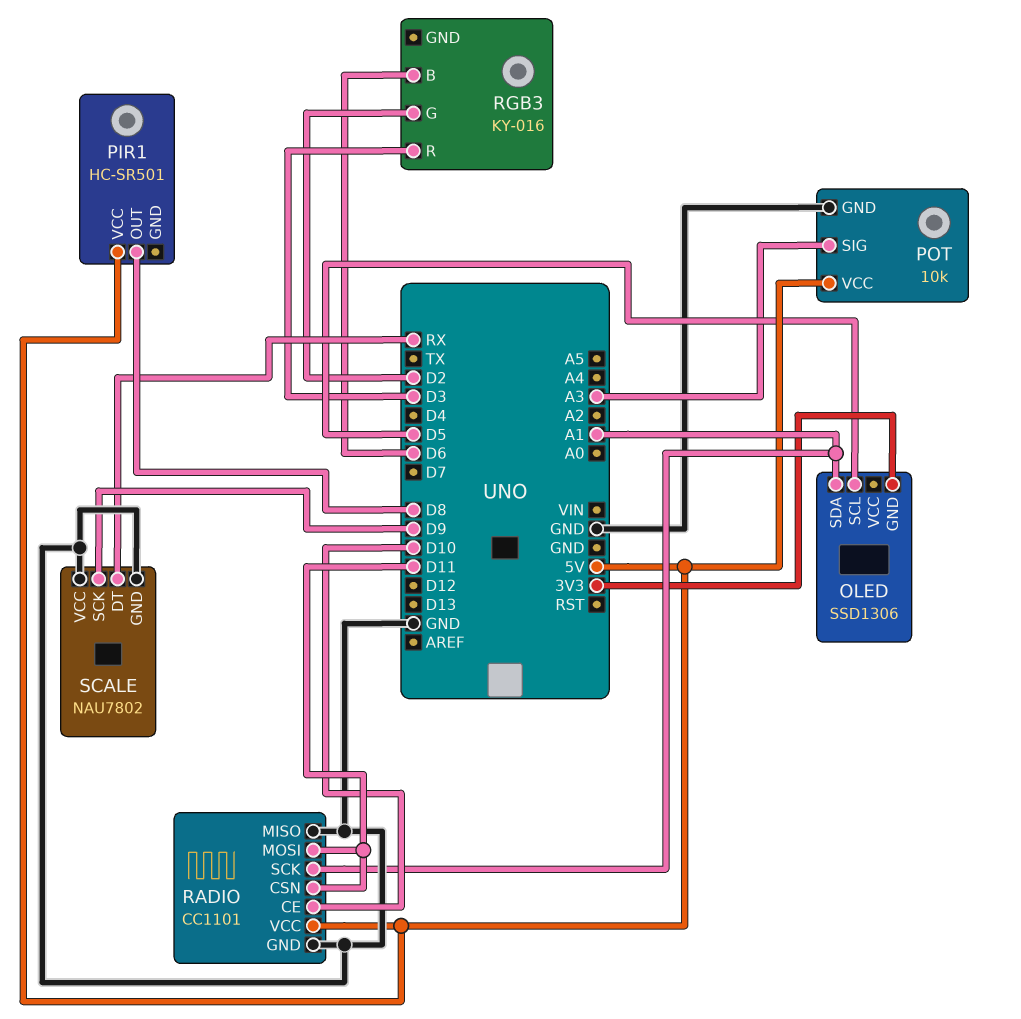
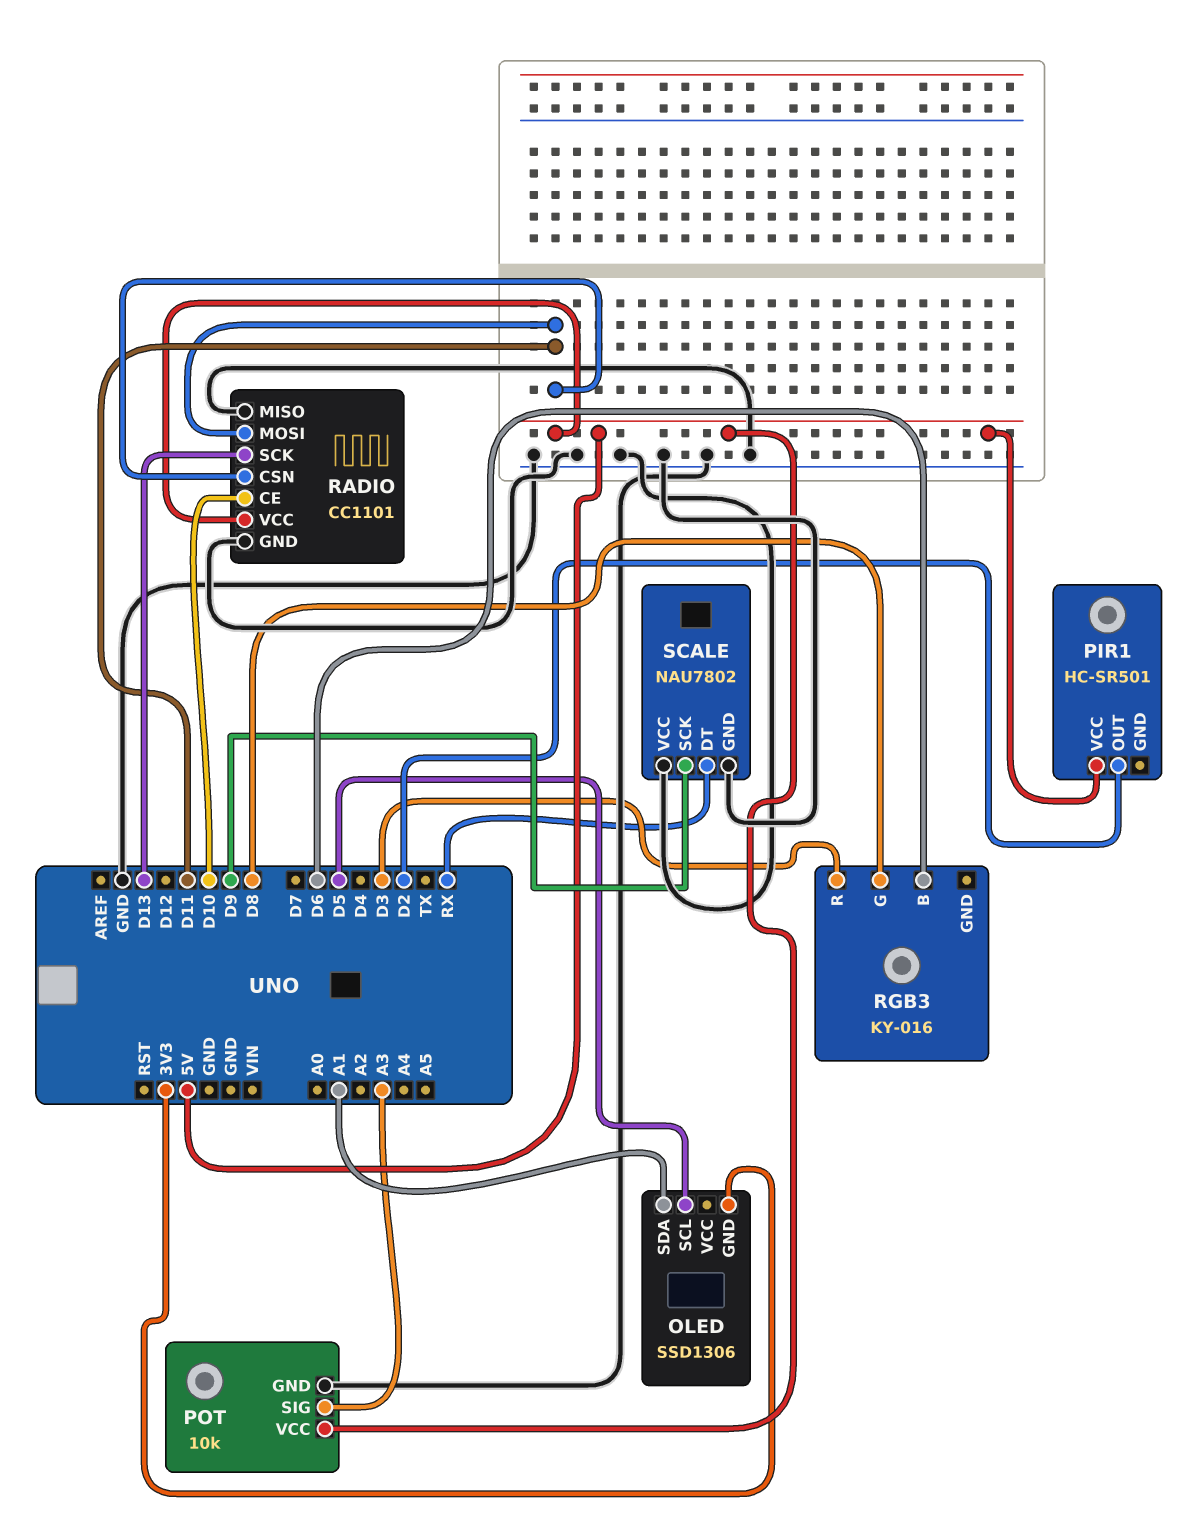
PIR1 pin OUT: D8 -> D2
RADIO pin SCK: A1 -> D13
RGB3 pin G: D2 -> D8

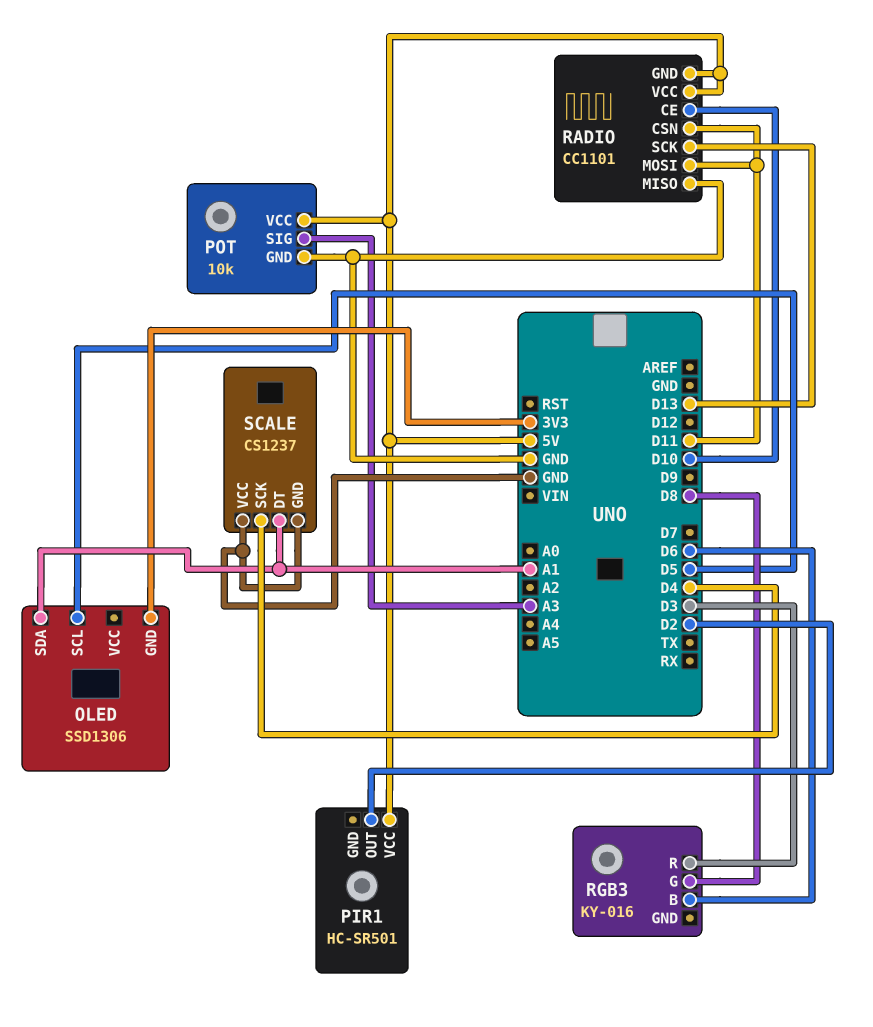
RADIO pin GND: GND -> 5V
SCALE: NAU7802 -> CS1237
SCALE pin DT: RX -> A1
SCALE pin SCK: D9 -> D4

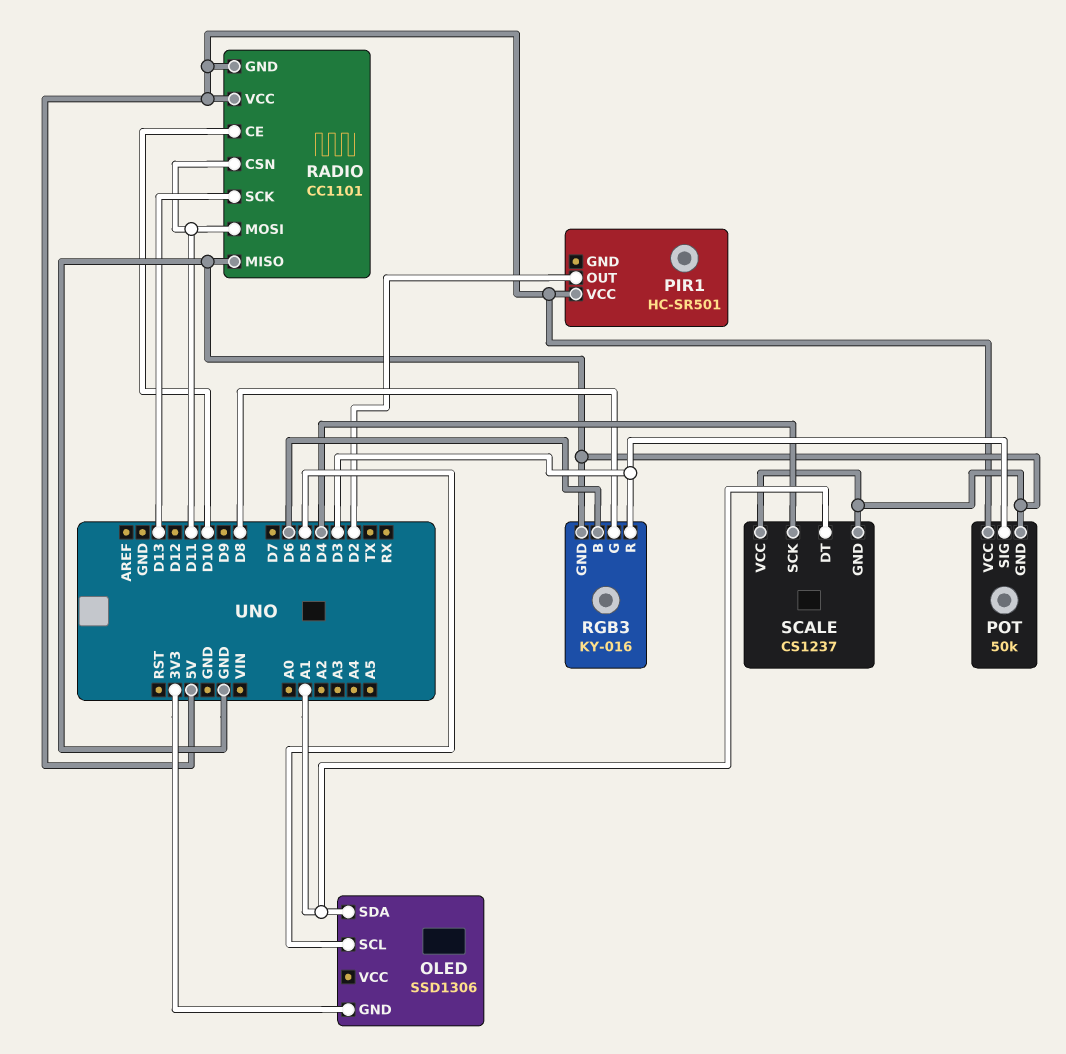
POT: 10k -> 50k
POT pin SIG: A3 -> D3
RGB3 pin GND: none -> GND

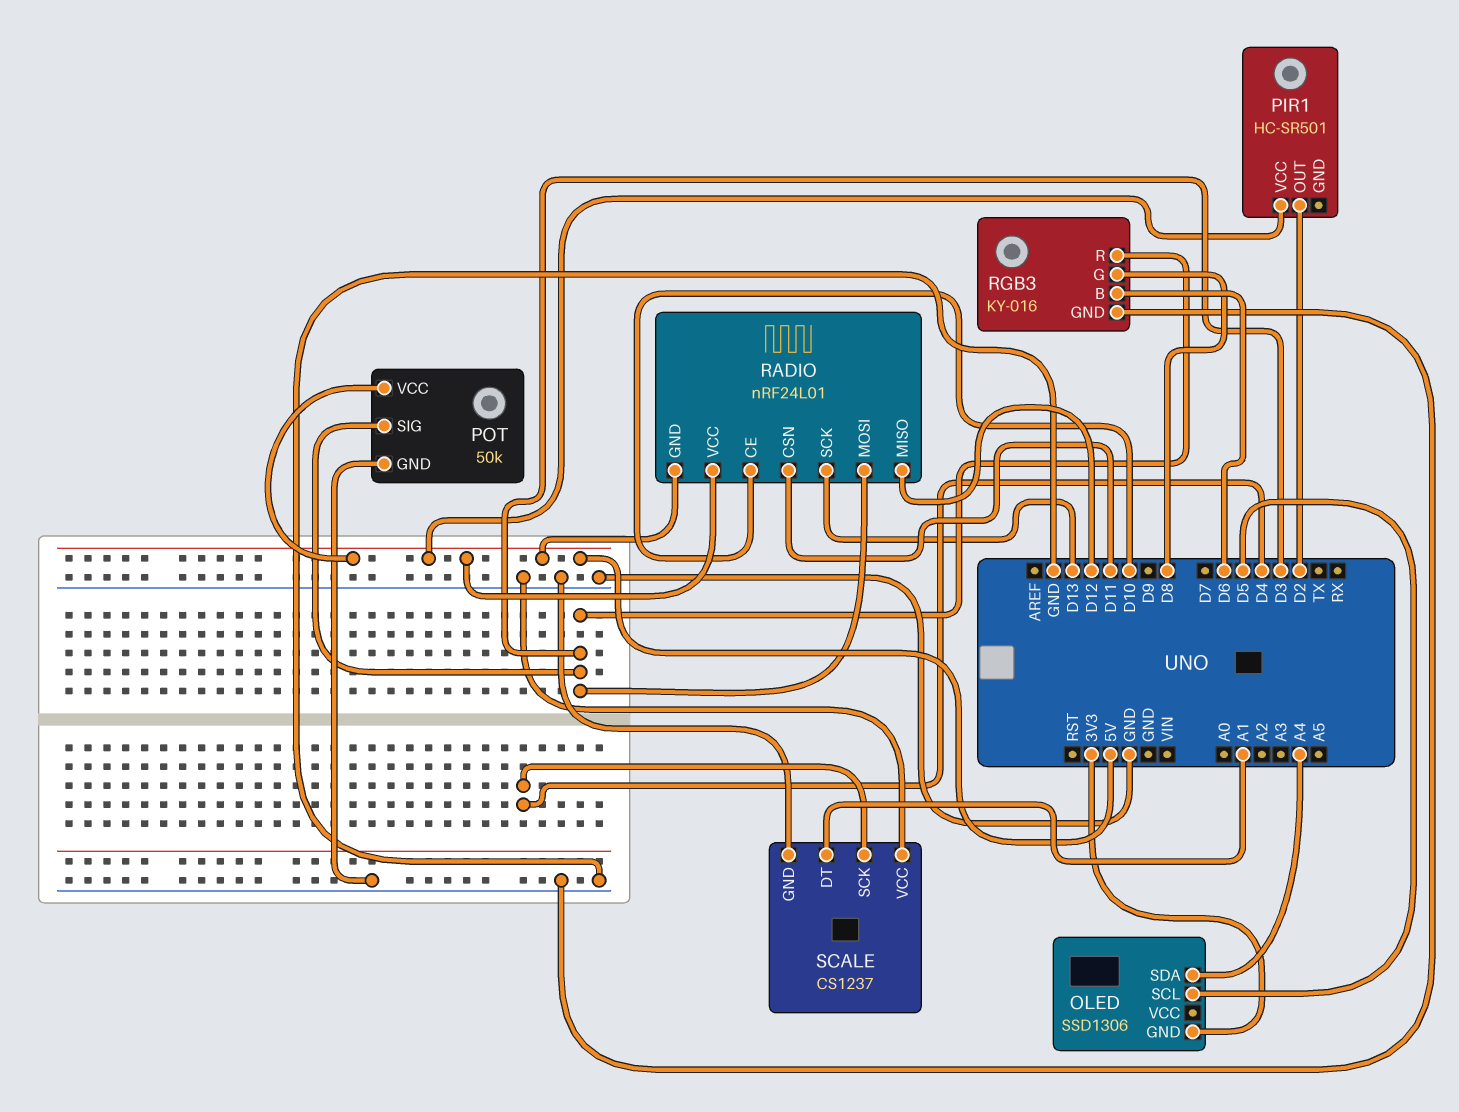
OLED pin SDA: A1 -> A4
RADIO: CC1101 -> nRF24L01
RADIO pin MISO: GND -> D12
RADIO pin MOSI: D11 -> D3

